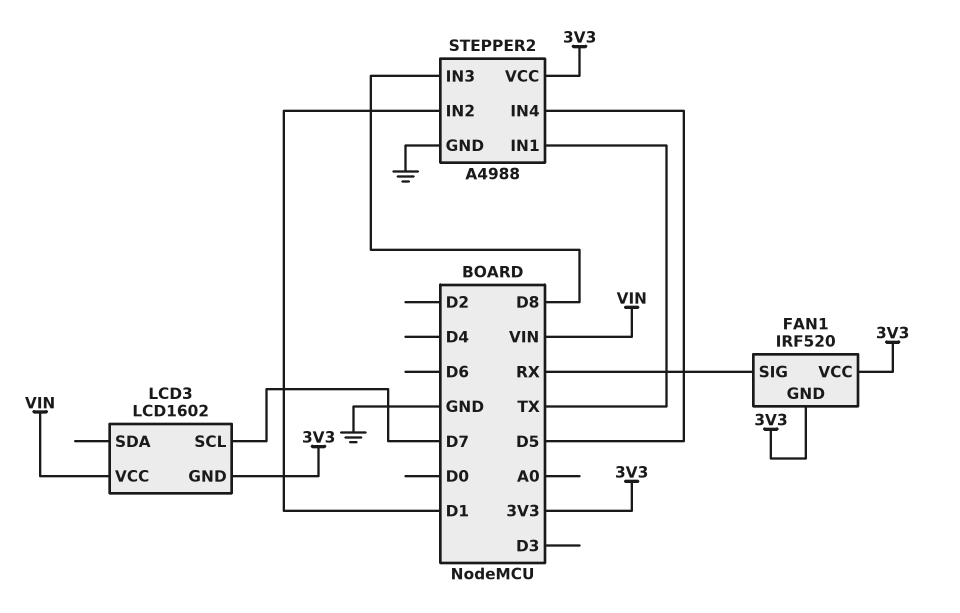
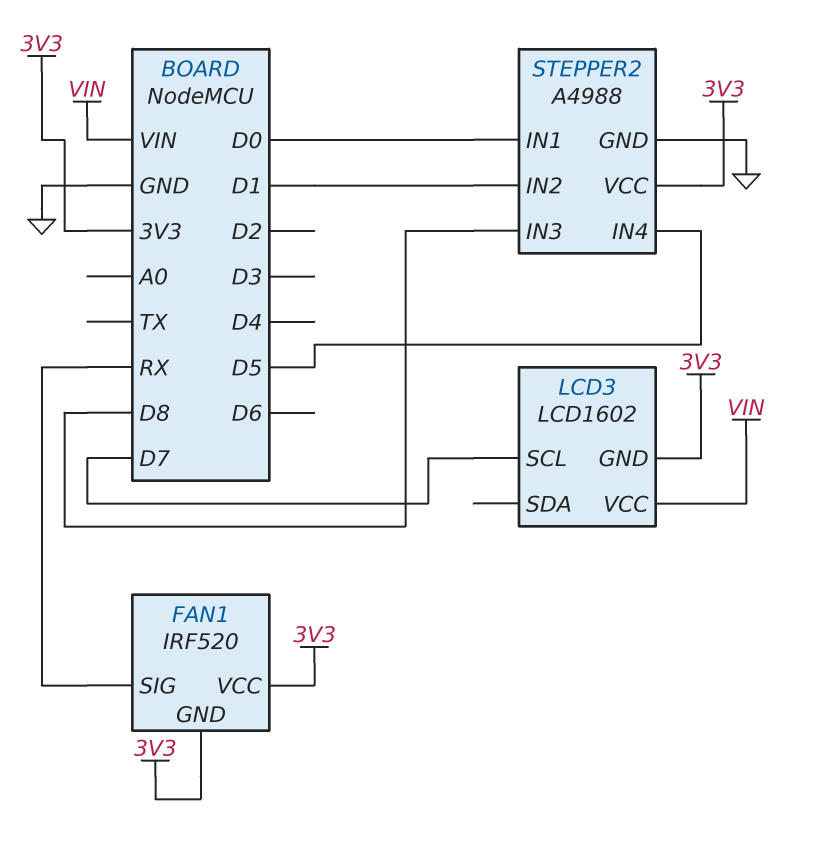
STEPPER2 pin IN1: TX -> D0

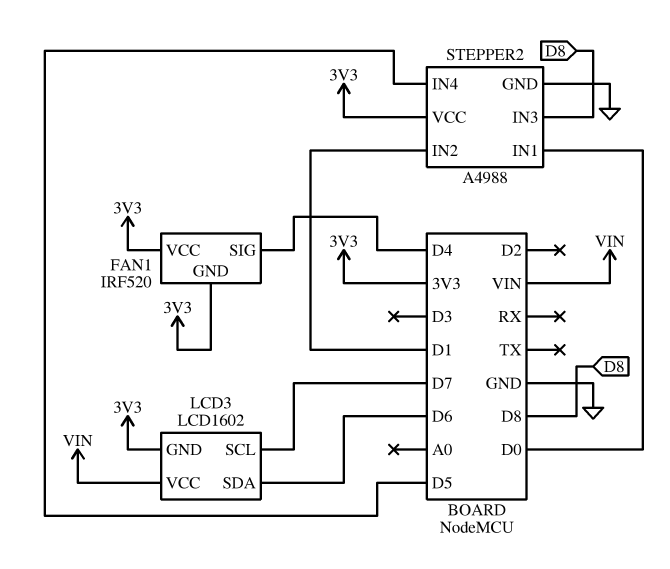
FAN1 pin SIG: RX -> D4
LCD3 pin SDA: none -> D6

